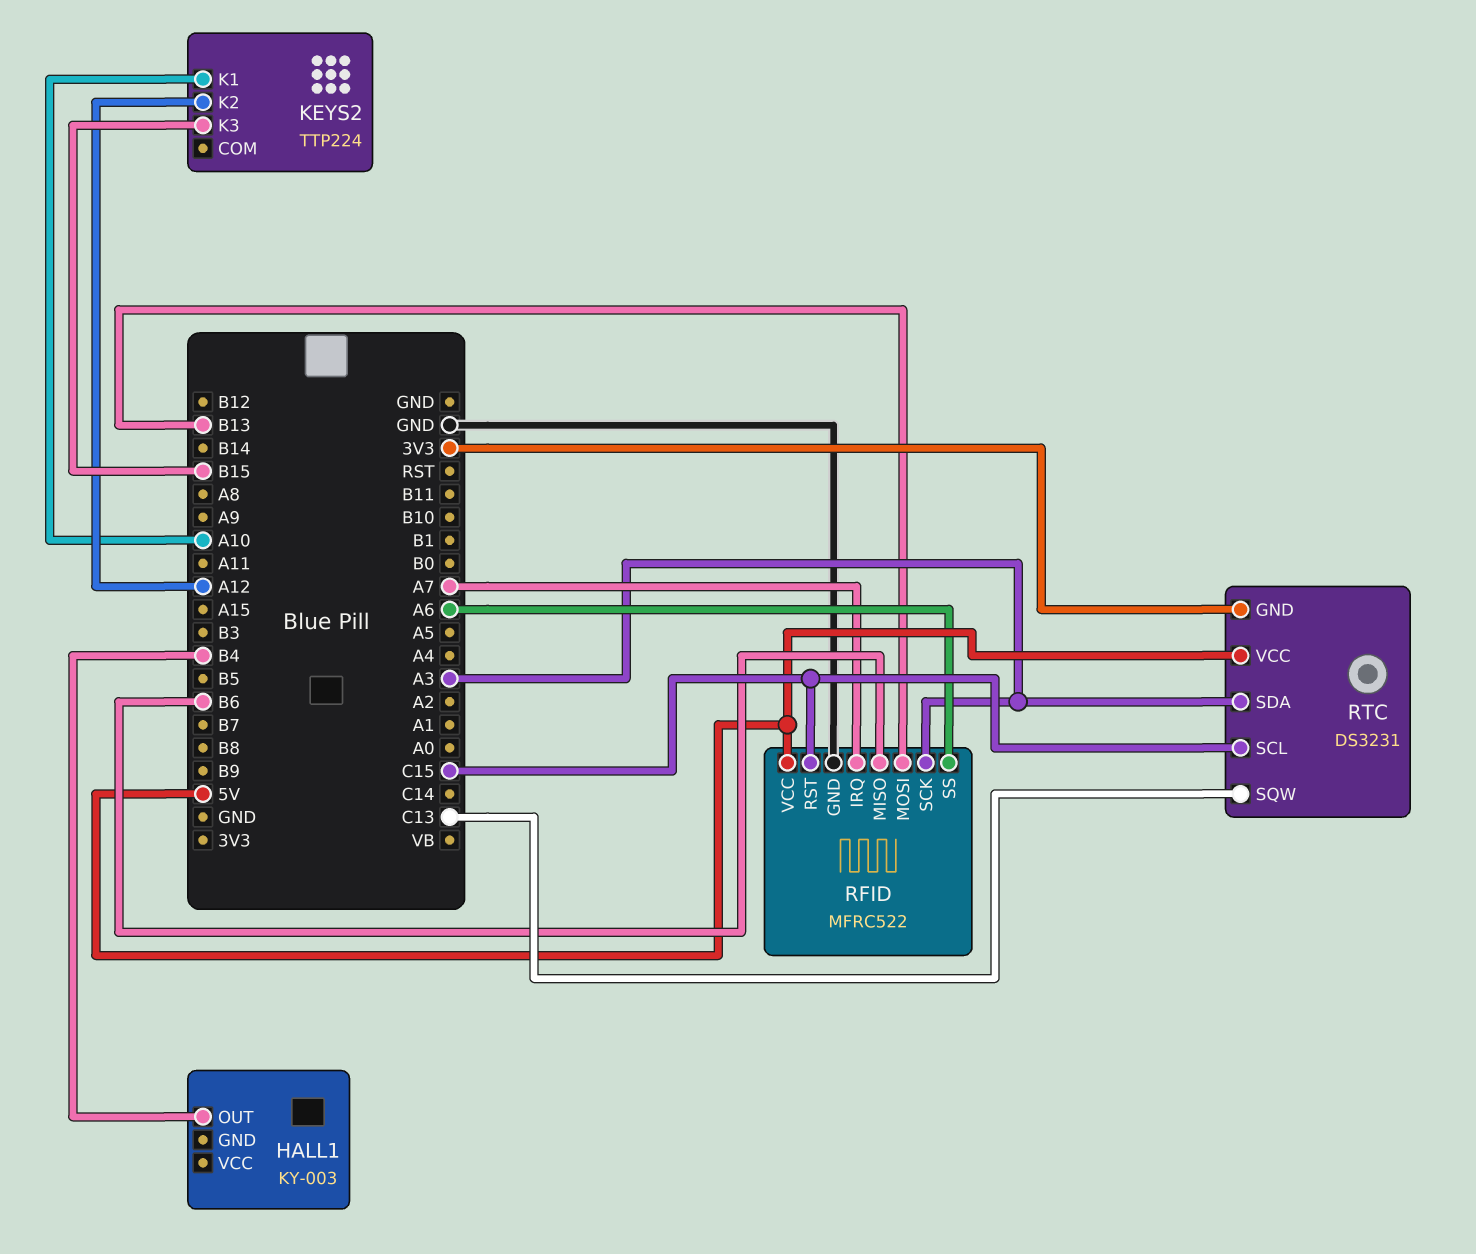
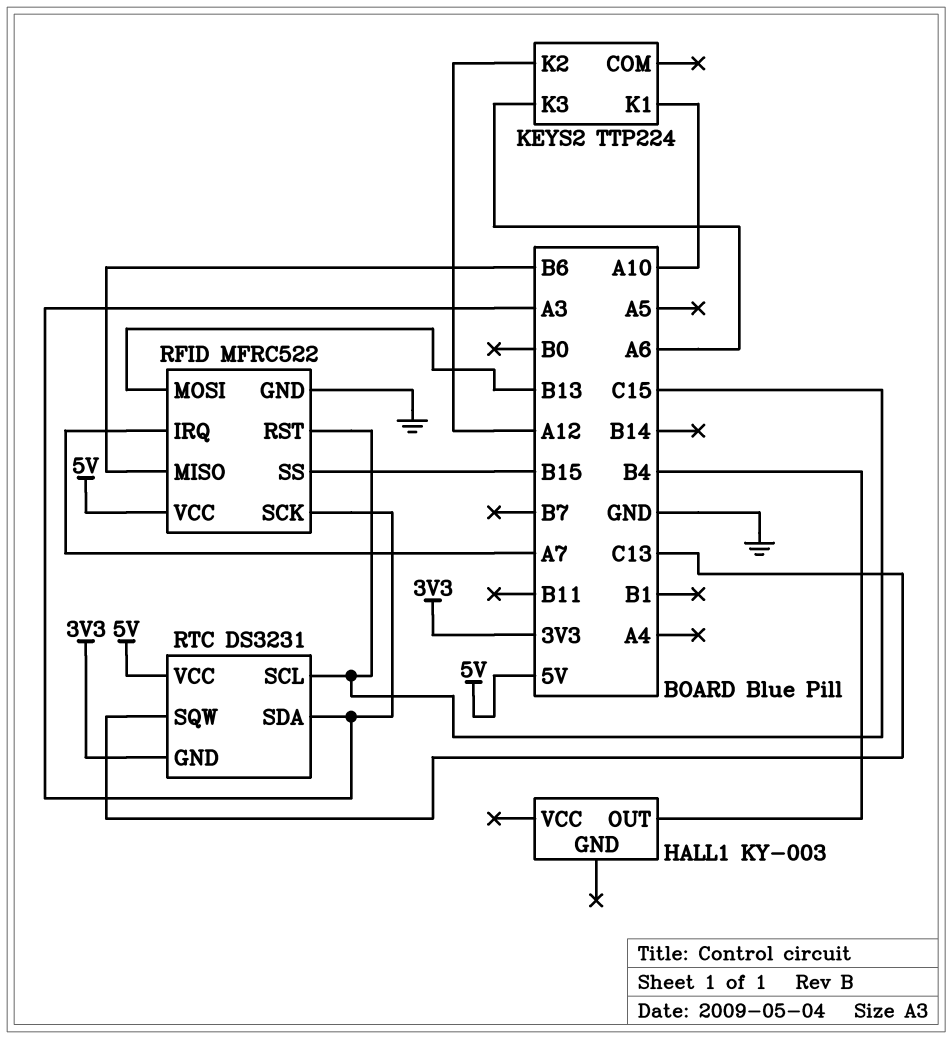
KEYS2 pin K3: B15 -> A6
RFID pin SS: A6 -> B15

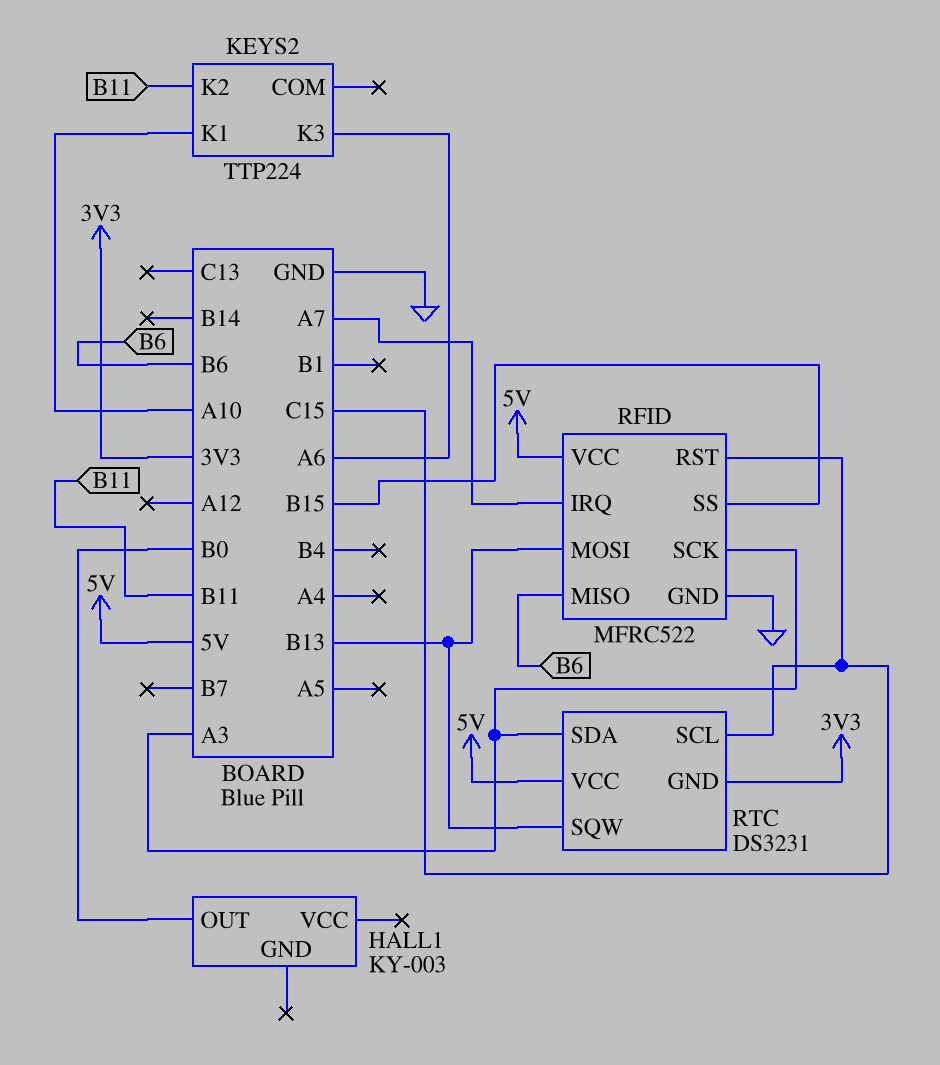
HALL1 pin OUT: B4 -> B0
KEYS2 pin K2: A12 -> B11
RTC pin SQW: C13 -> B13

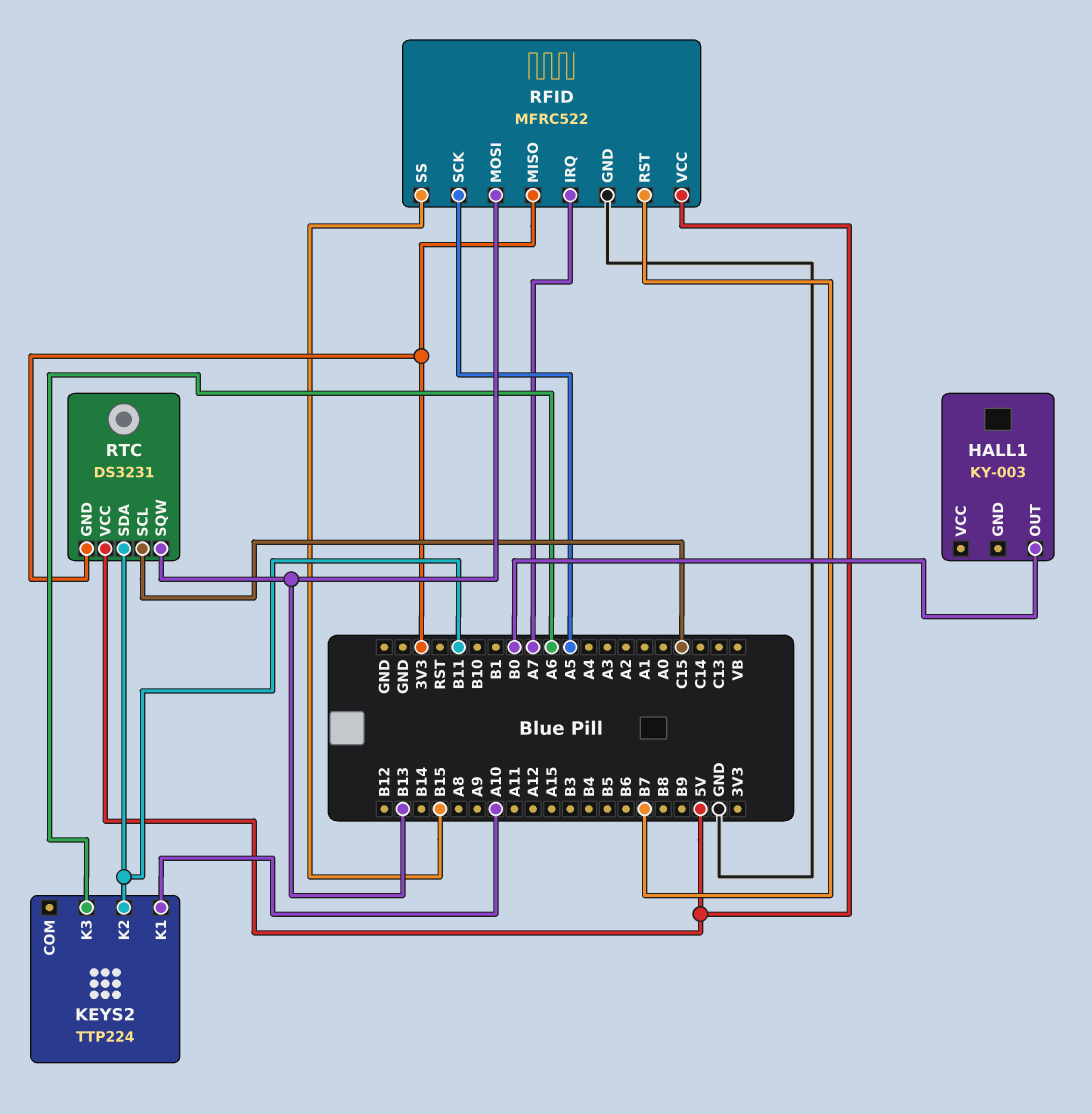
RFID pin MISO: B6 -> 3V3
RFID pin RST: C15 -> B7
RFID pin SCK: A3 -> A5
RTC pin SDA: A3 -> B11

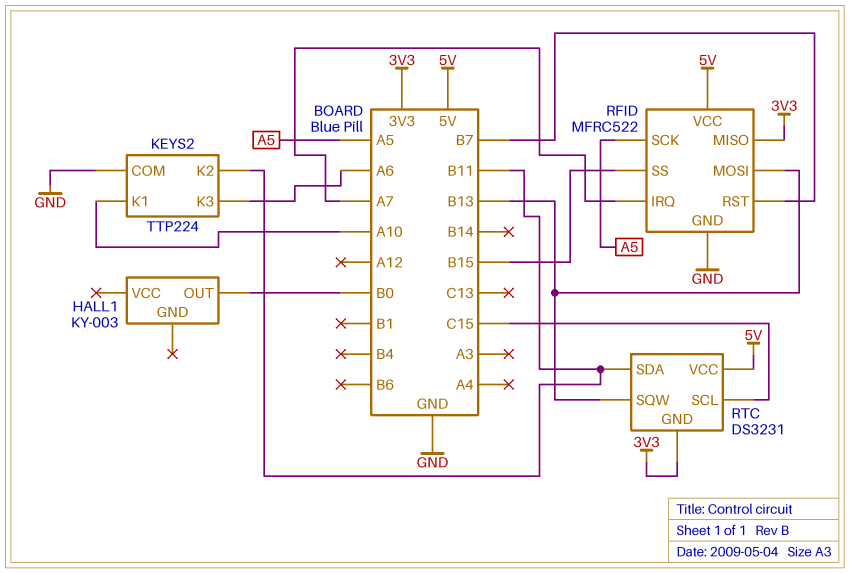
KEYS2 pin COM: none -> GND

